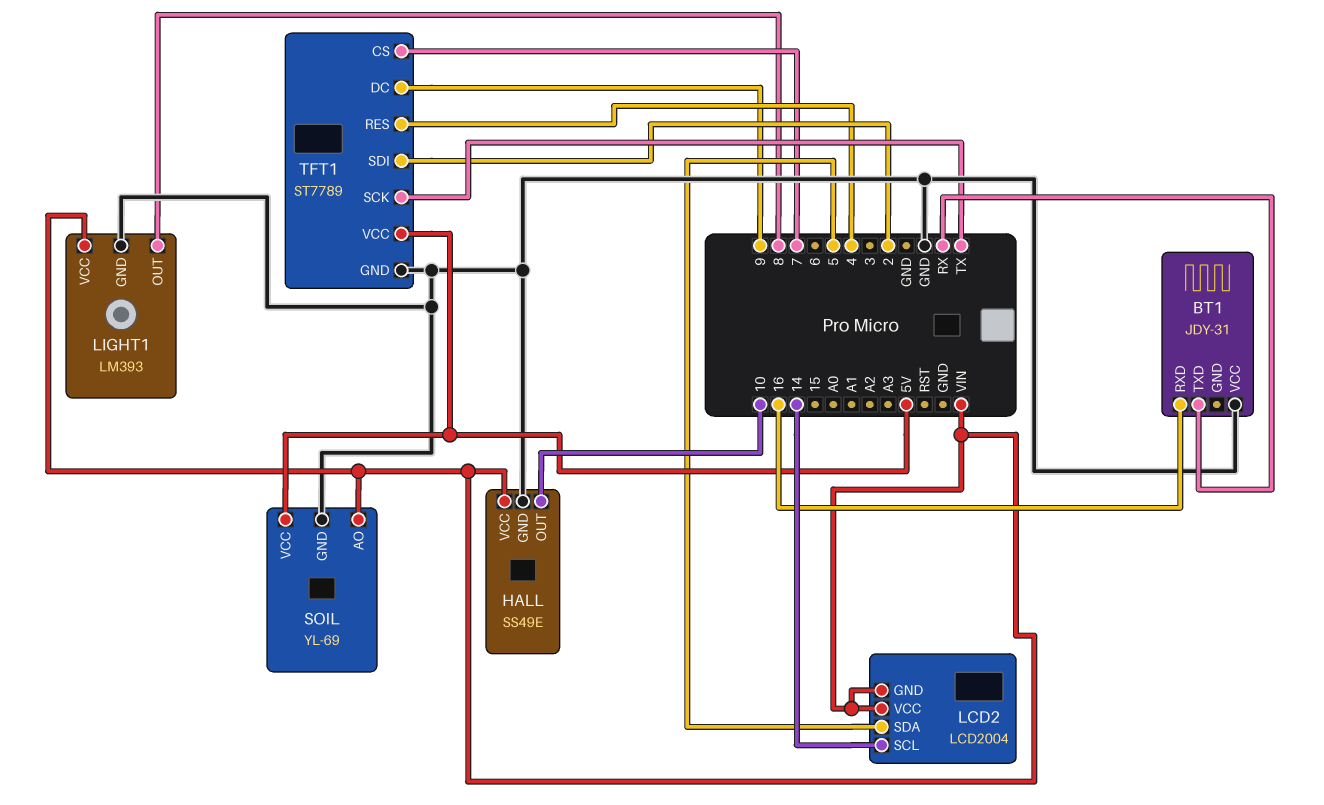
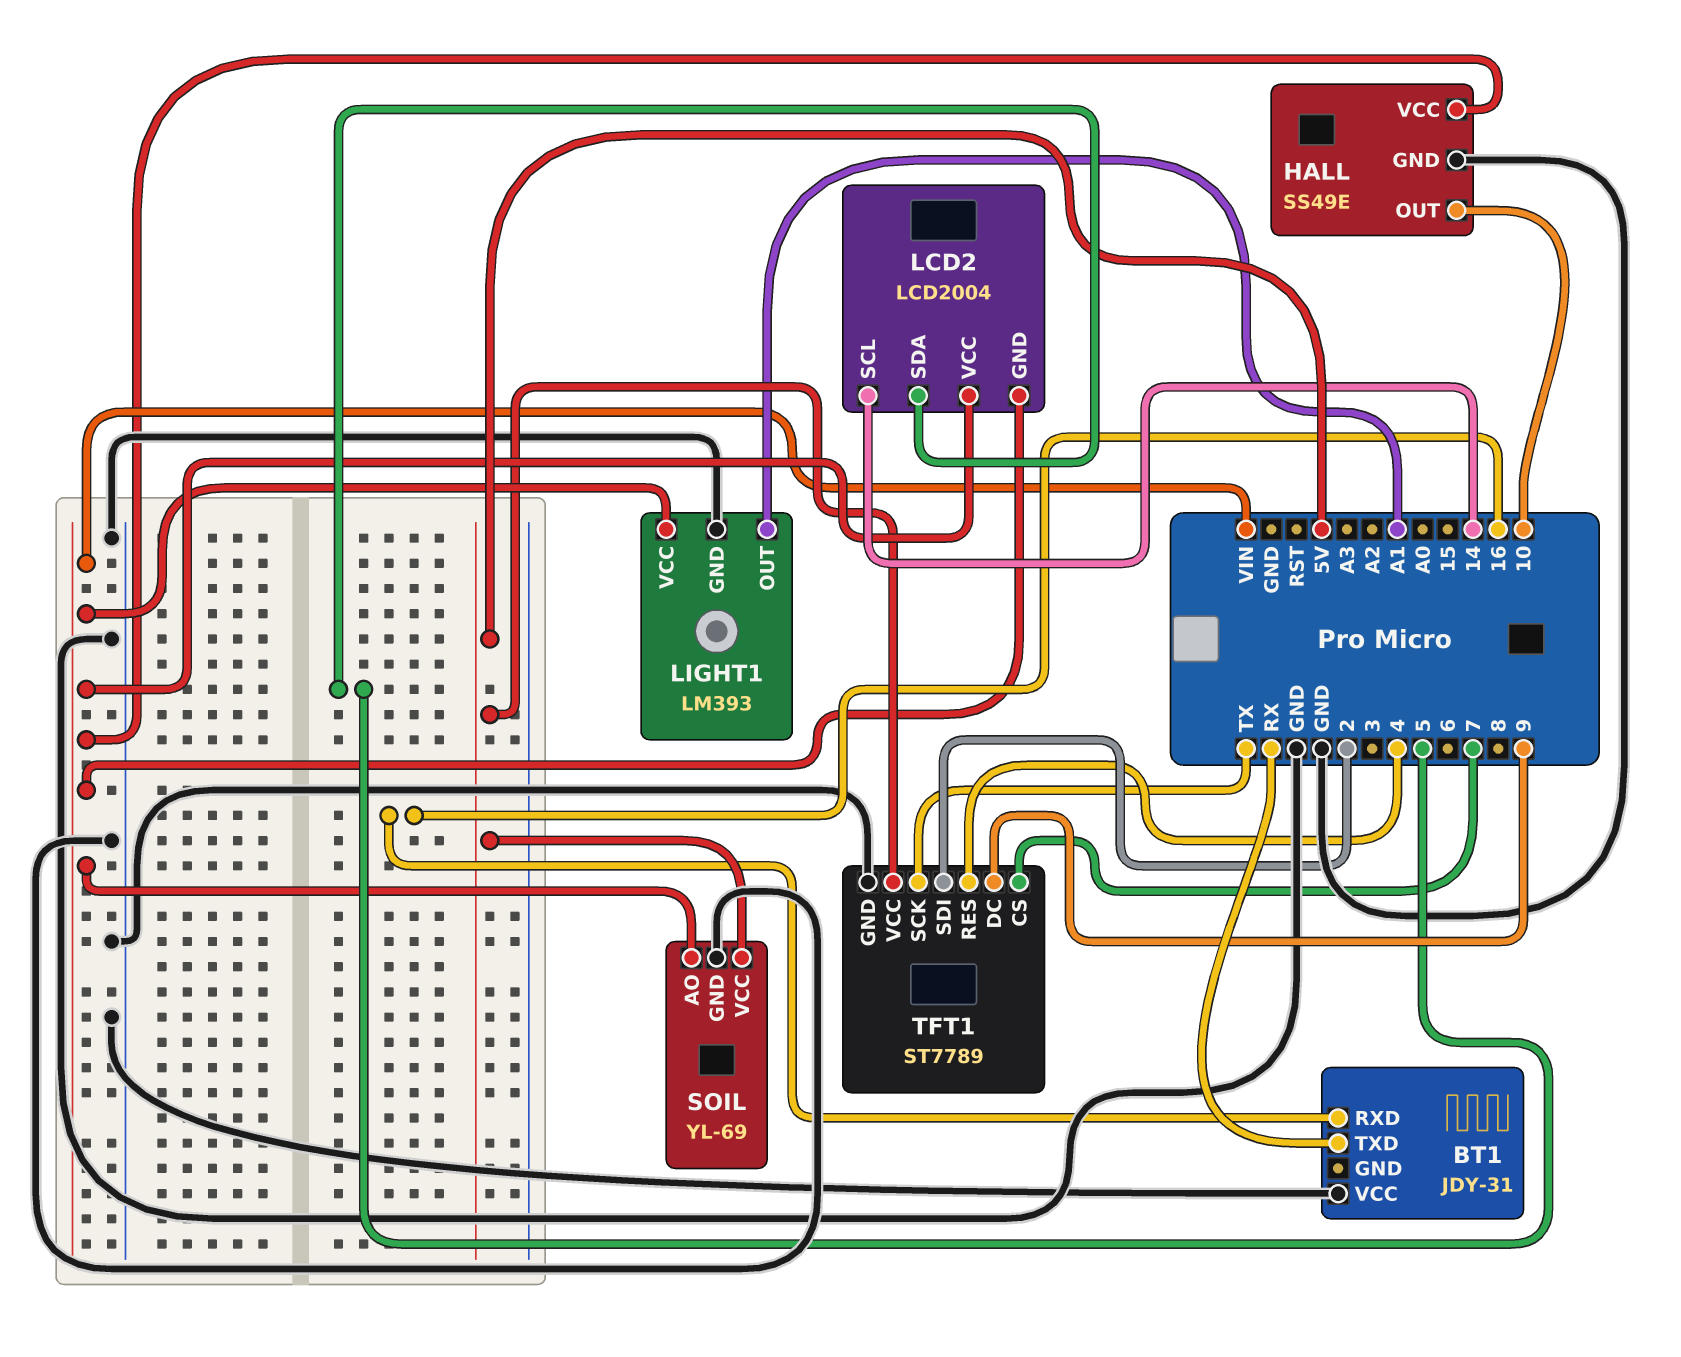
LIGHT1 pin OUT: 8 -> A1

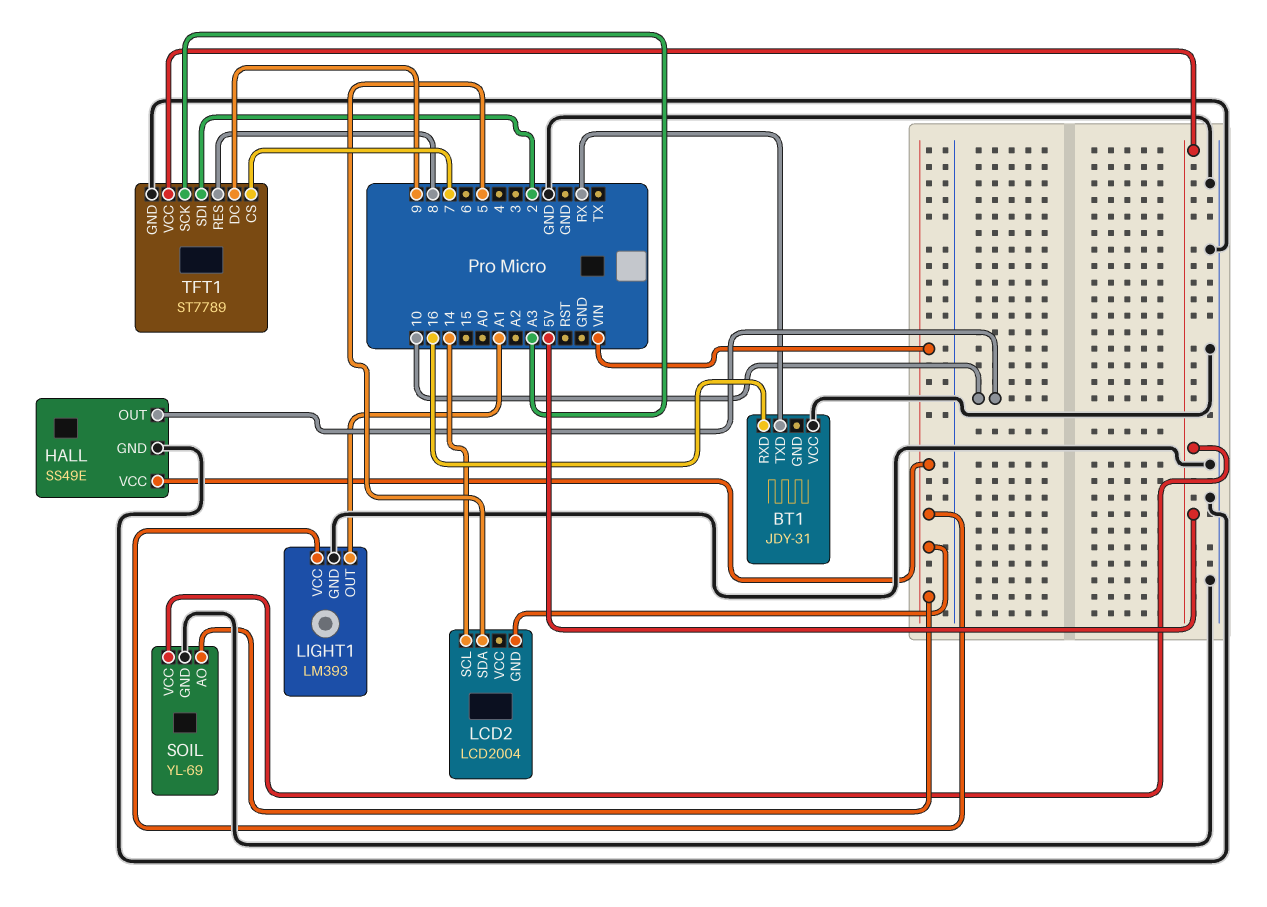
LCD2 pin VCC: VIN -> none
TFT1 pin RES: 4 -> 8
TFT1 pin SCK: TX -> A3

